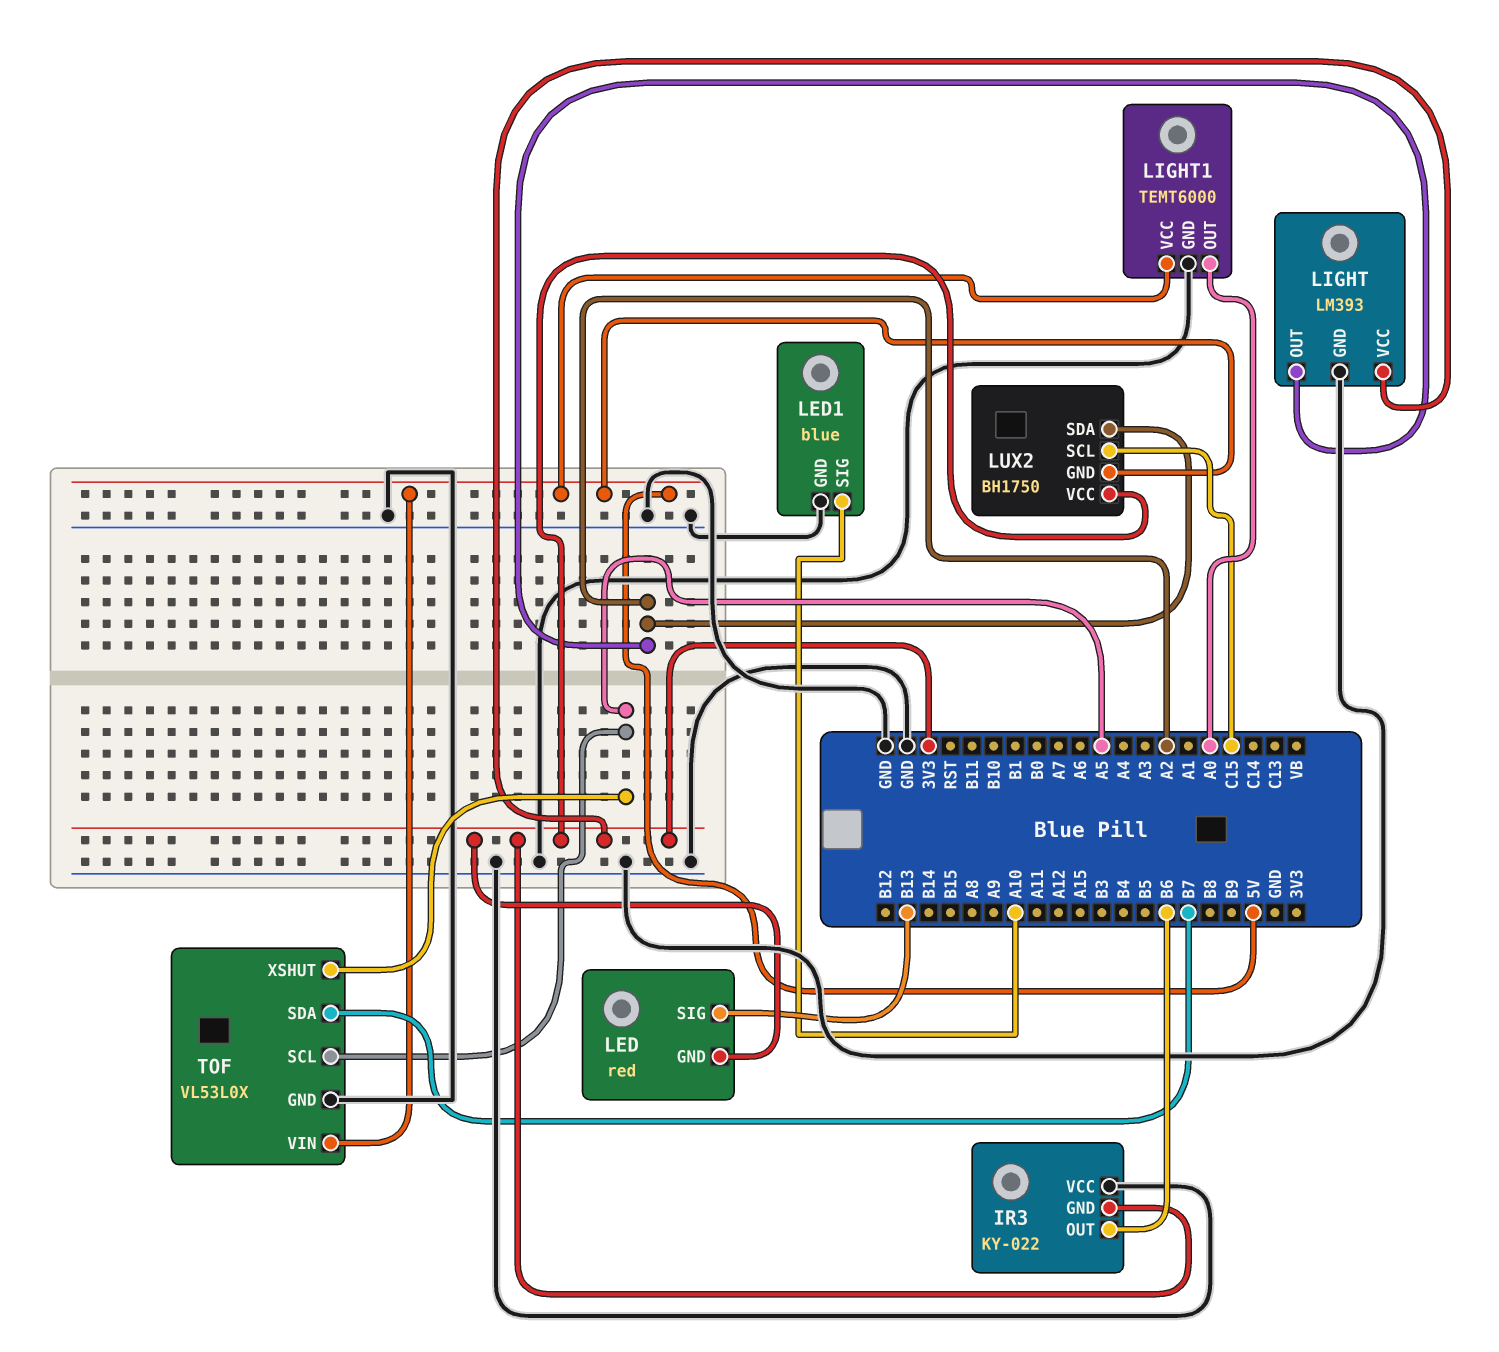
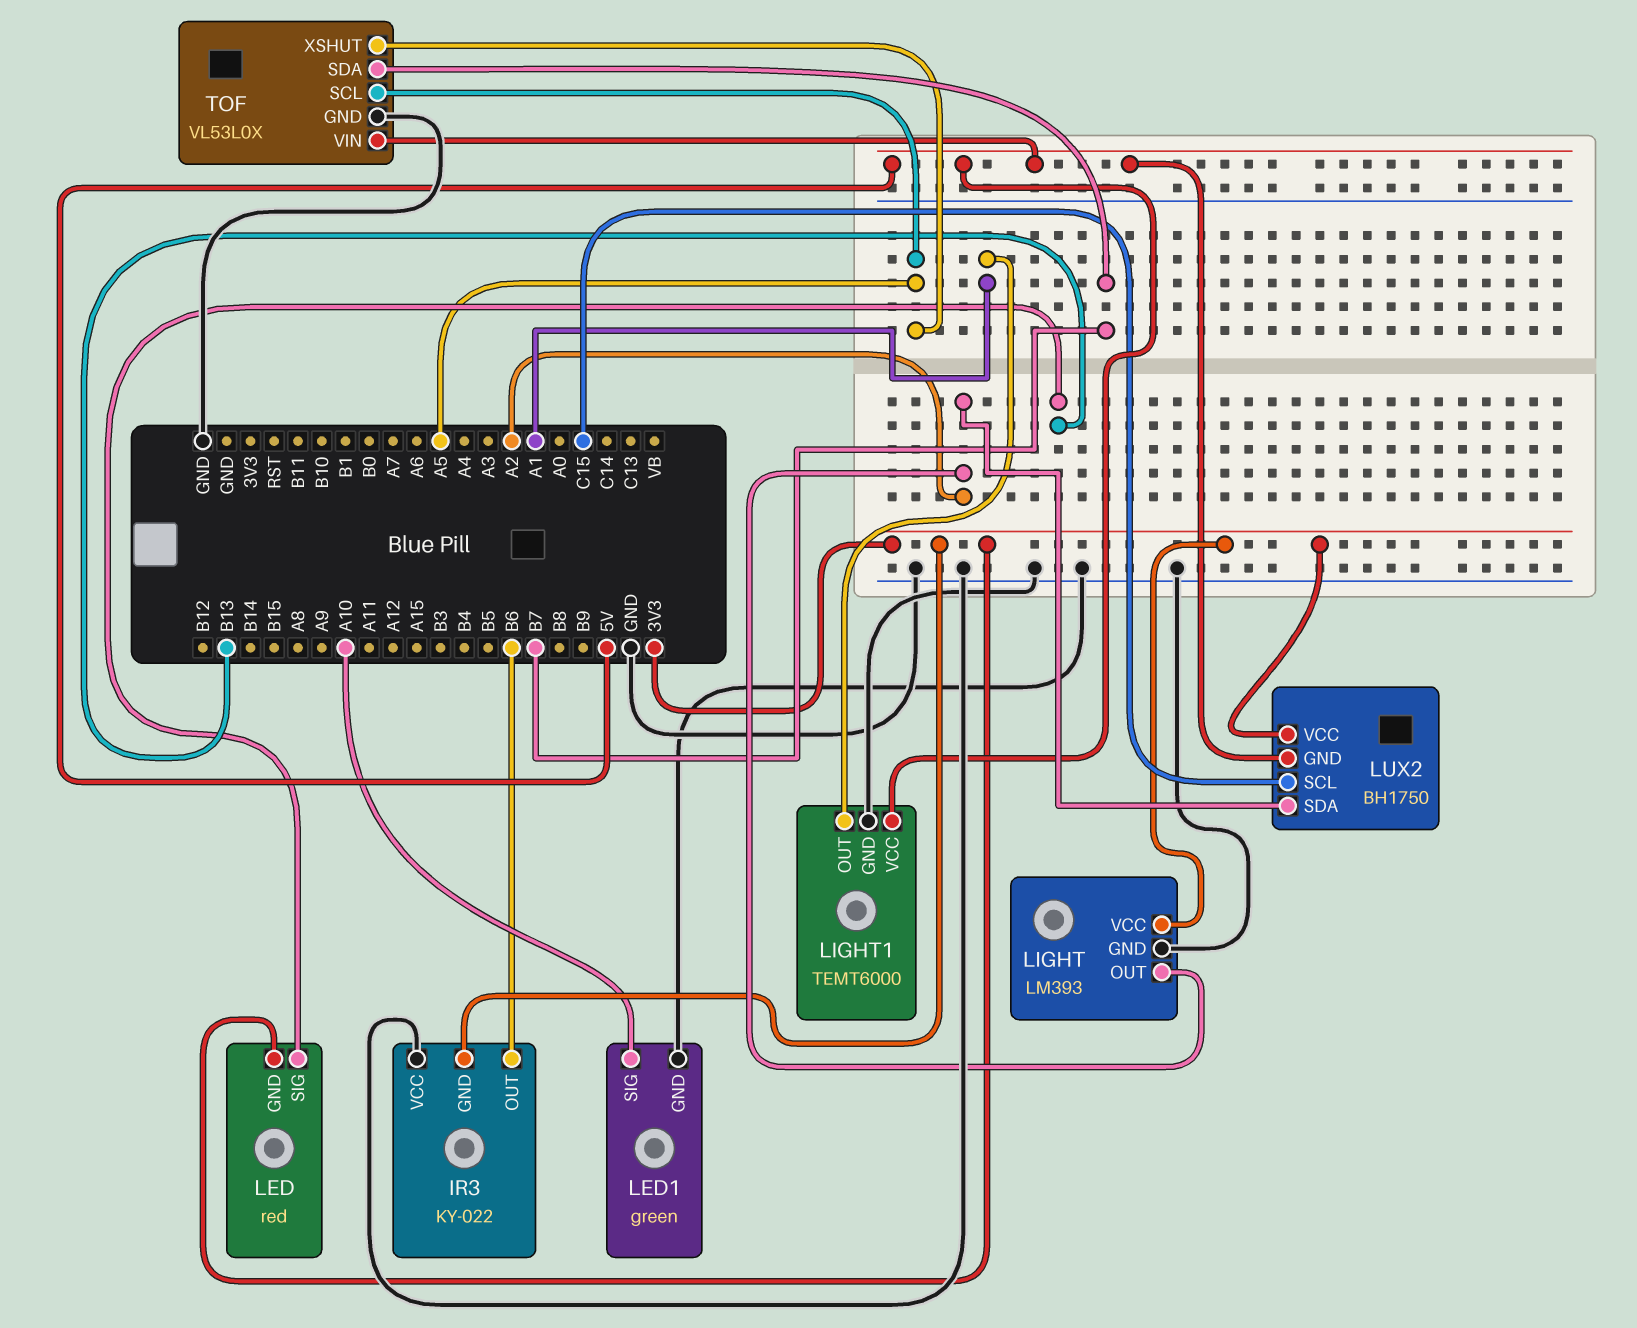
LED1: blue -> green
LIGHT1 pin OUT: A0 -> A1

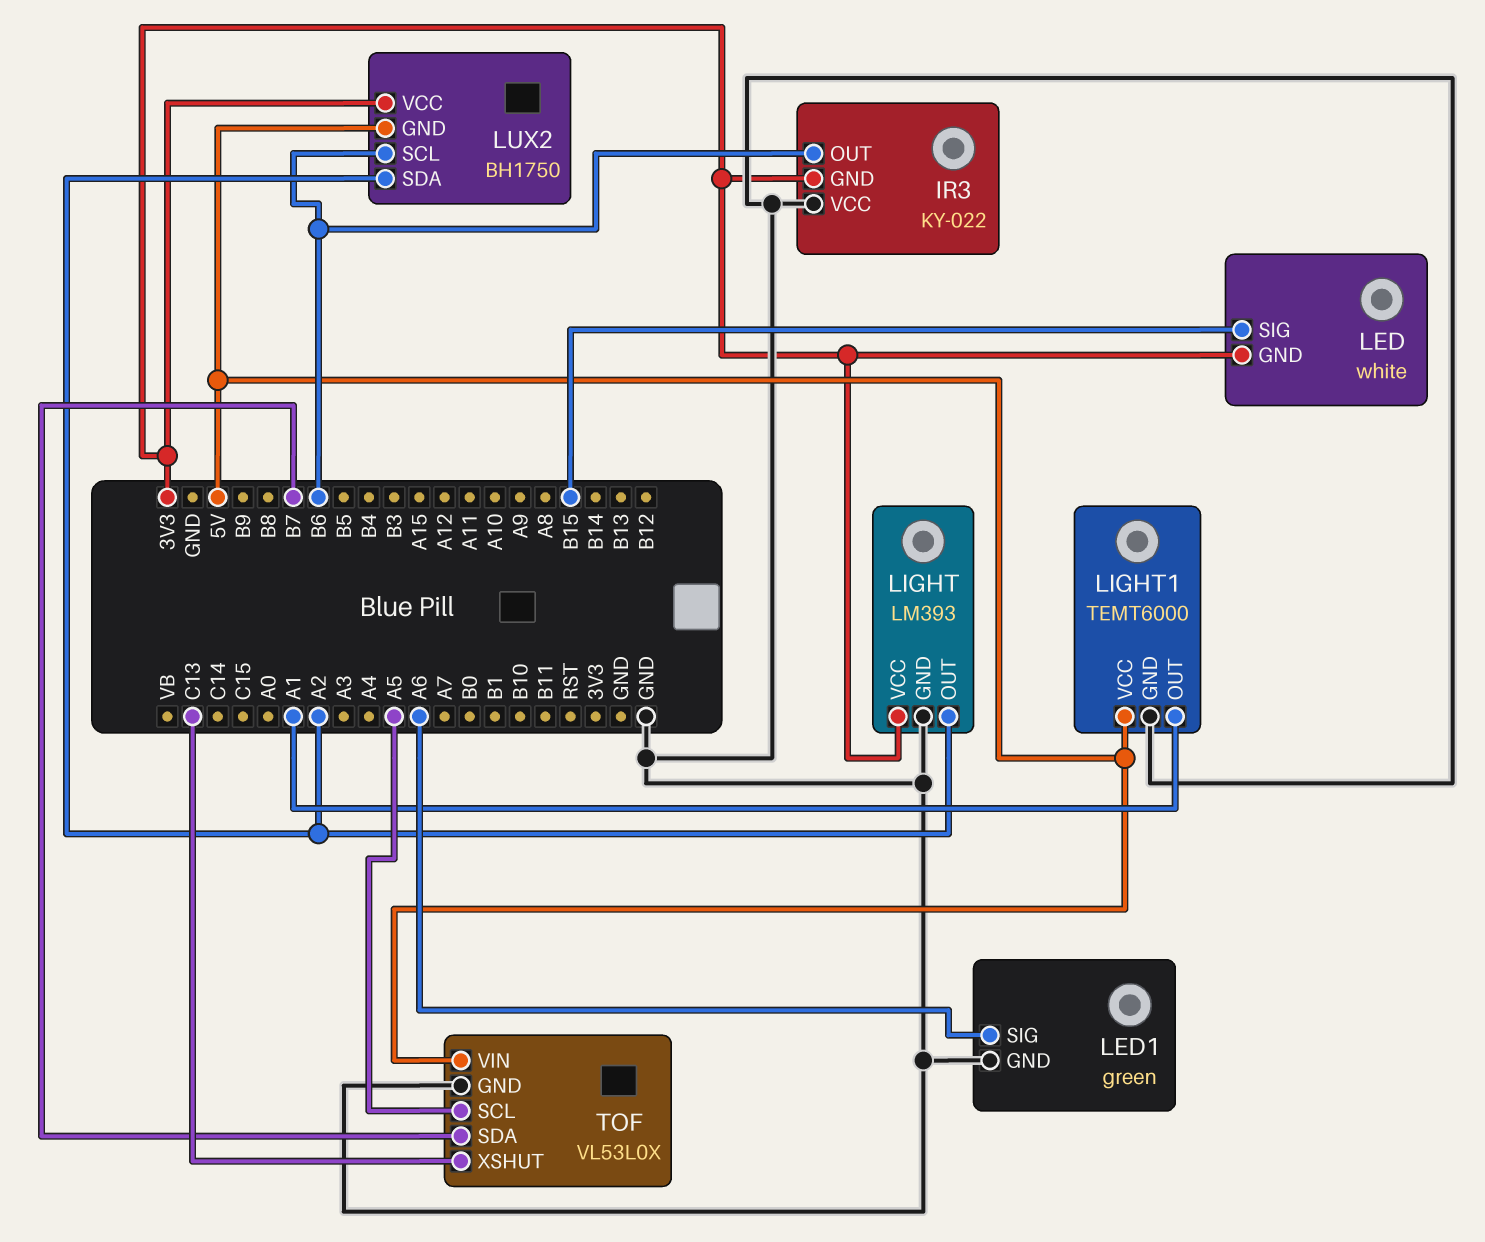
LED: red -> white
LED pin SIG: B13 -> B15
LED1 pin SIG: A10 -> A6
LUX2 pin SCL: C15 -> B6
TOF pin XSHUT: A5 -> C13

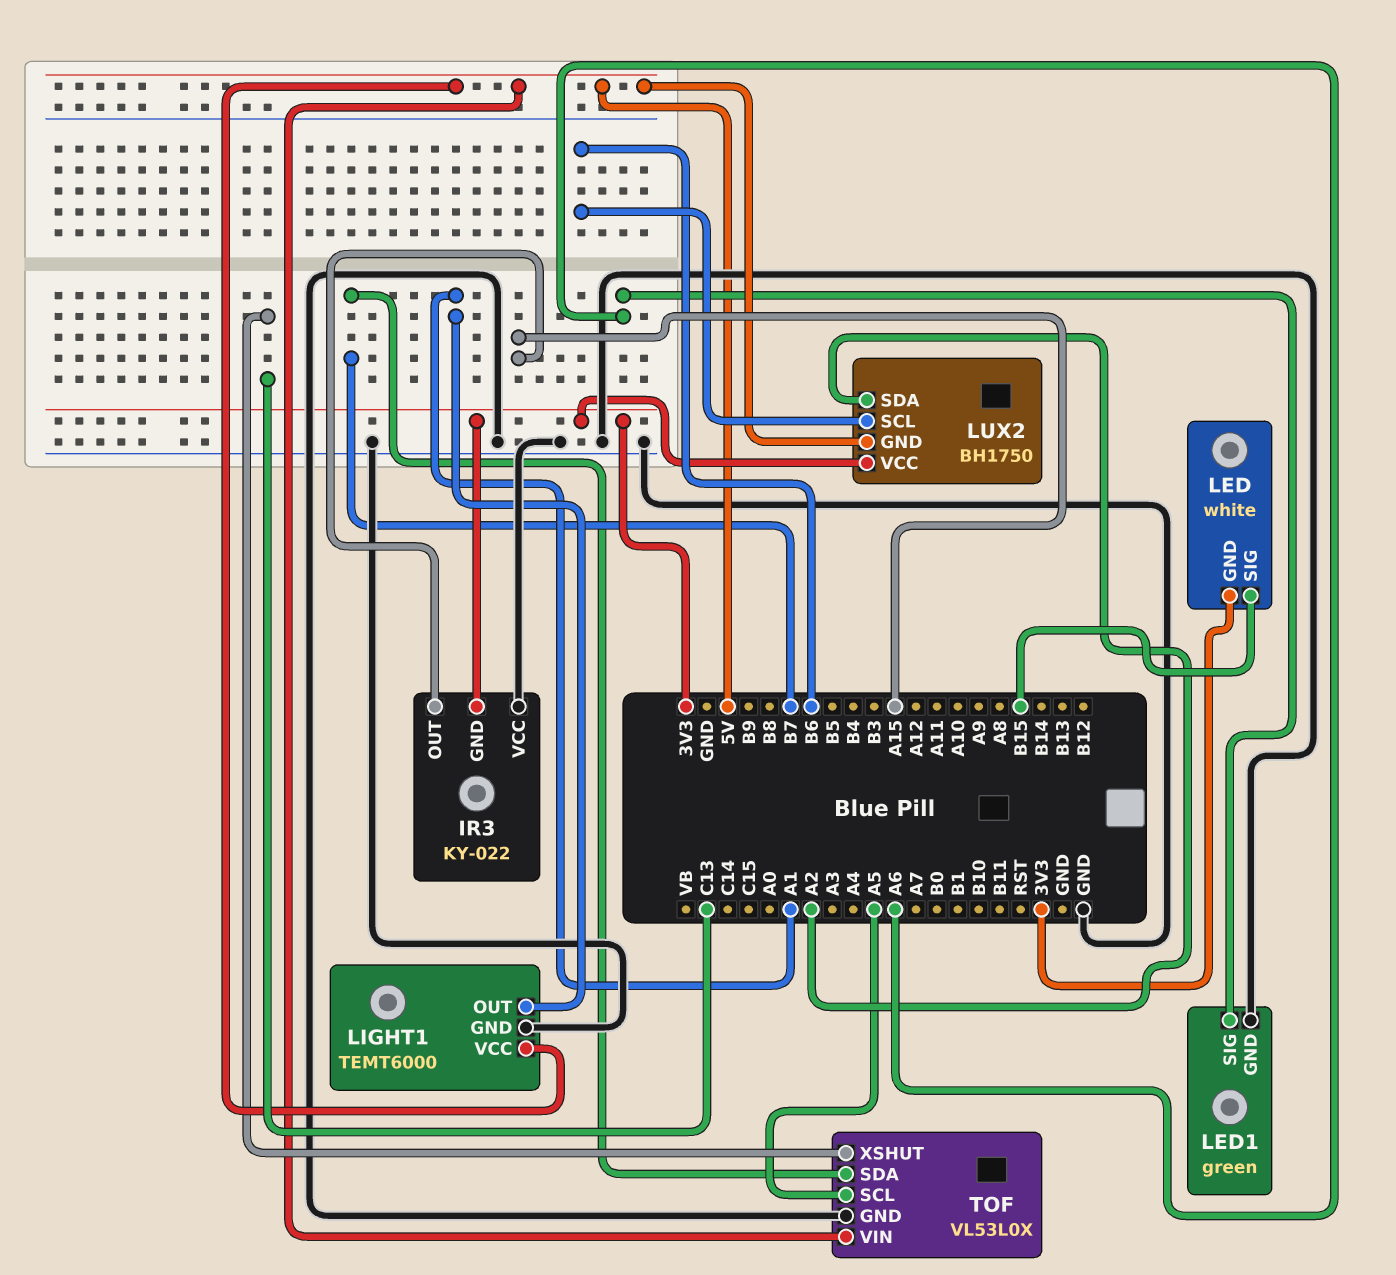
IR3 pin OUT: B6 -> A15
LIGHT: LM393 -> none
LIGHT pin GND: GND -> none
LIGHT pin OUT: A2 -> none
LIGHT pin VCC: 3V3 -> none

